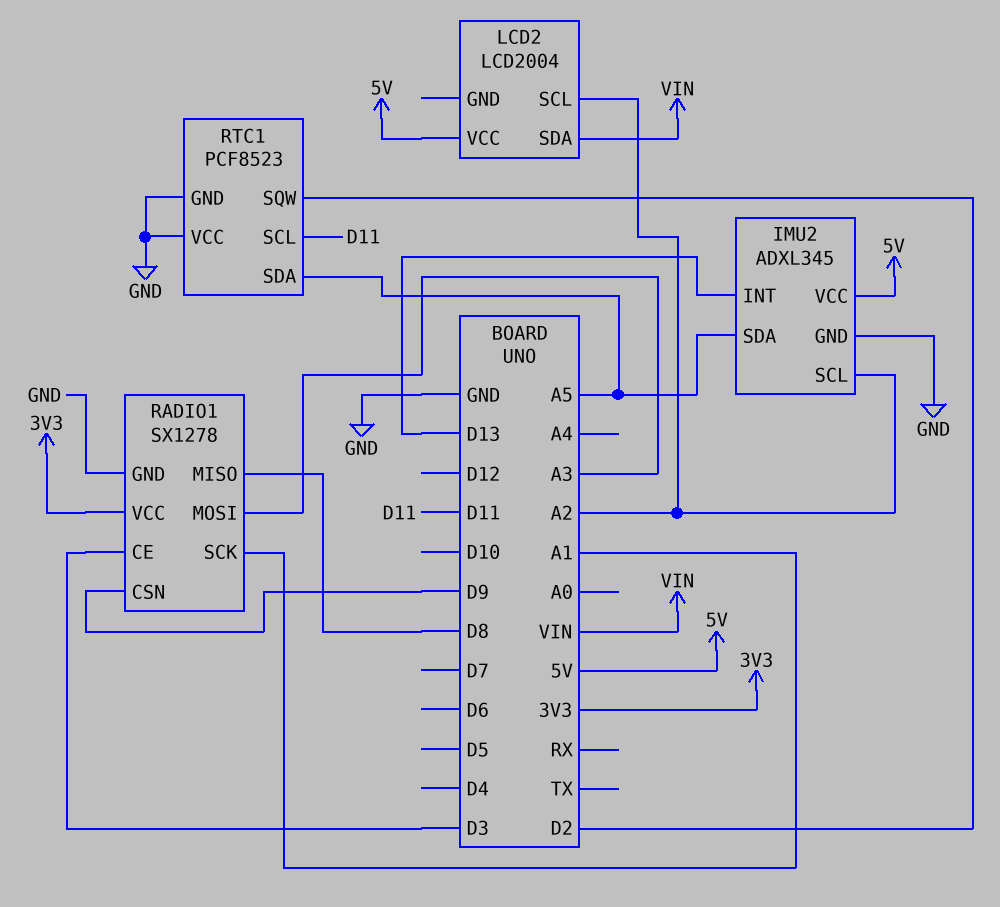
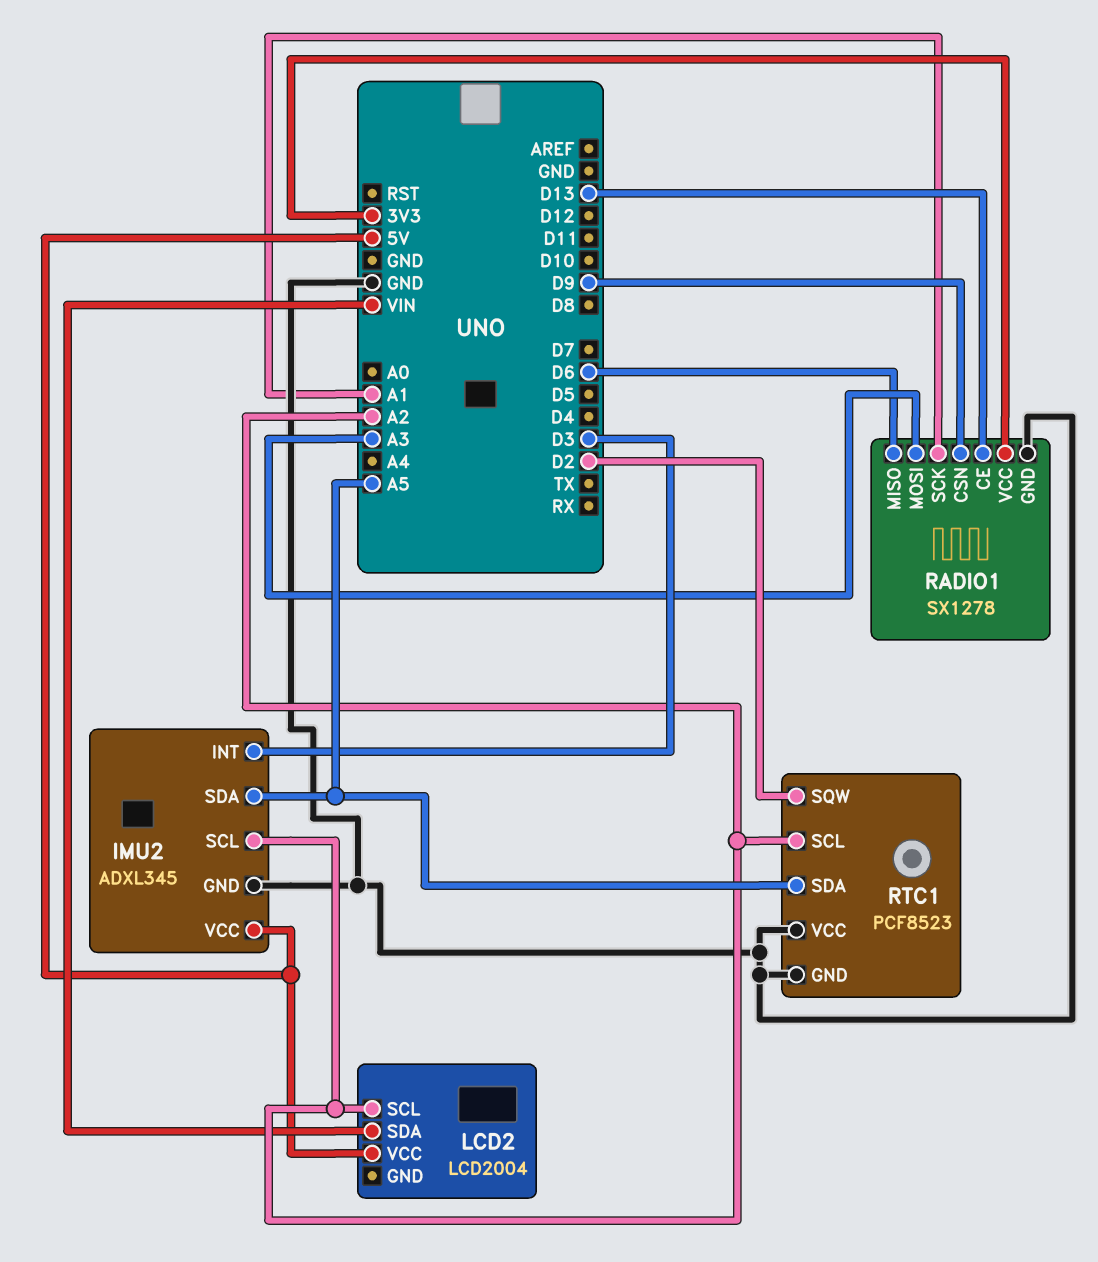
IMU2 pin INT: D13 -> D3
RADIO1 pin CE: D3 -> D13
RADIO1 pin MISO: D8 -> D6
RTC1 pin SCL: D11 -> A2

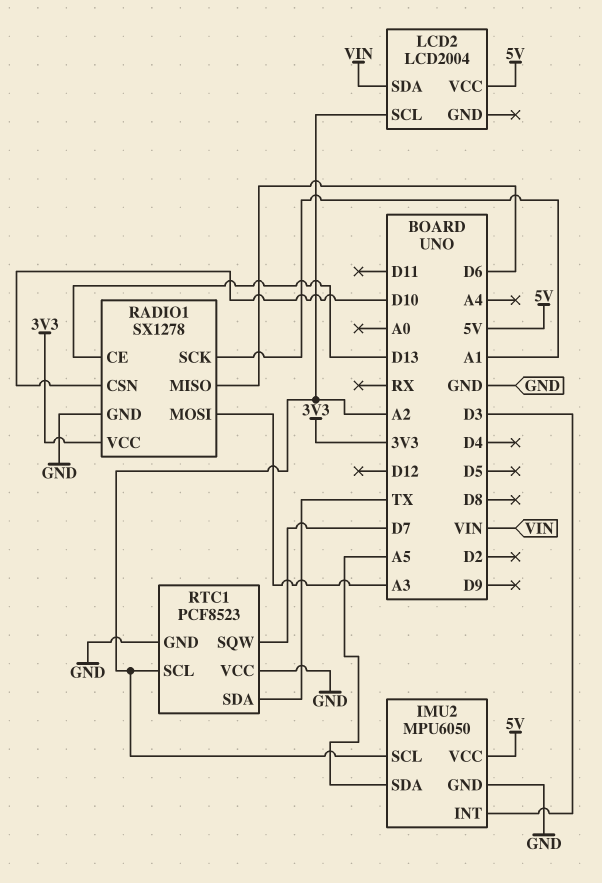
IMU2: ADXL345 -> MPU6050
RADIO1 pin CSN: D9 -> D10
RTC1 pin SDA: A5 -> TX
RTC1 pin SQW: D2 -> D7

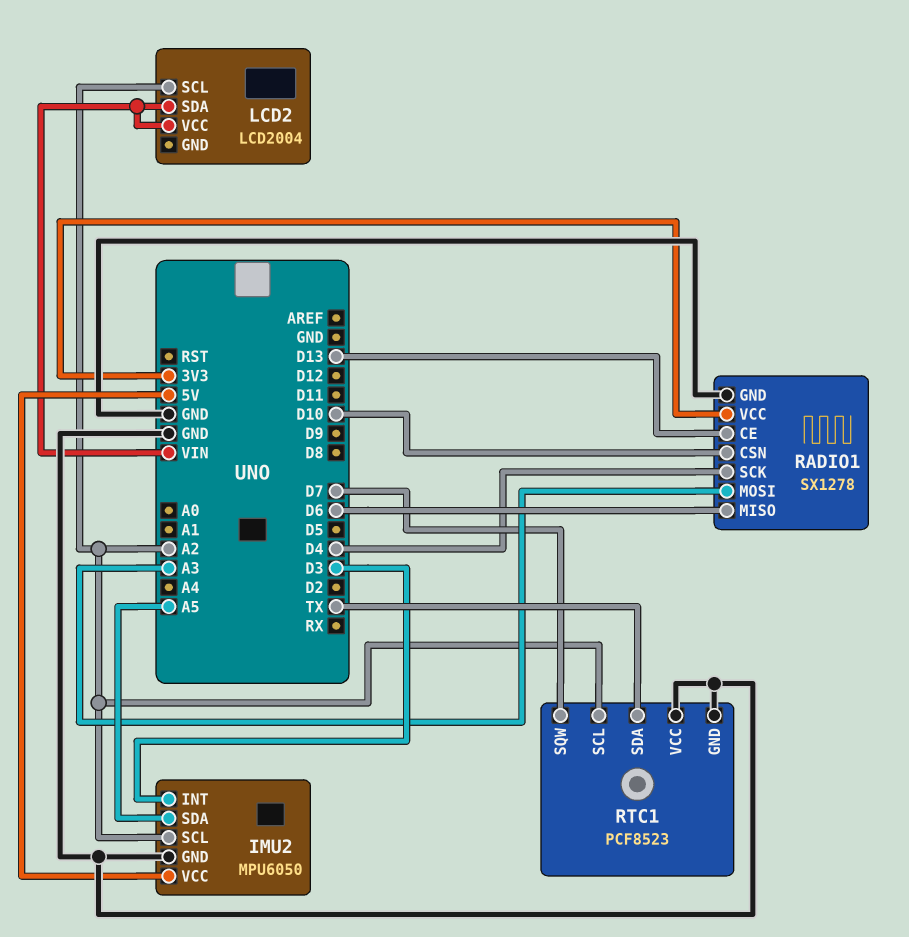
LCD2 pin VCC: 5V -> VIN
RADIO1 pin SCK: A1 -> D4

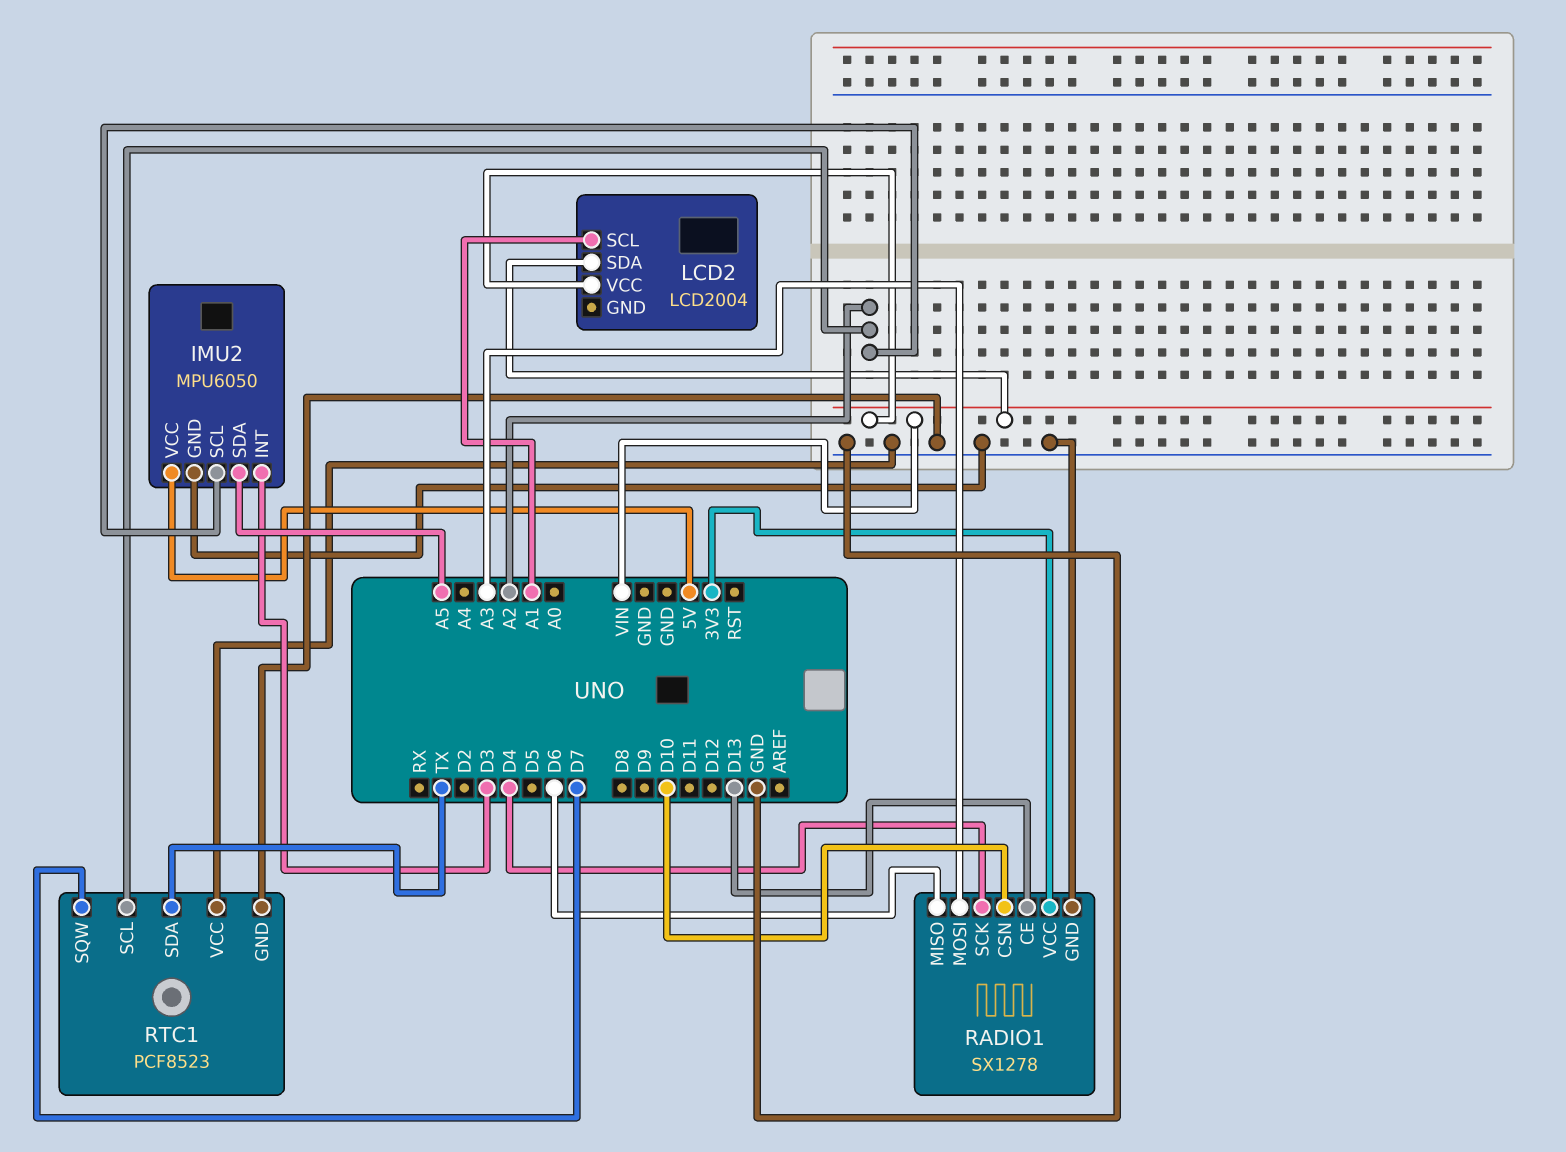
LCD2 pin SCL: A2 -> A1

